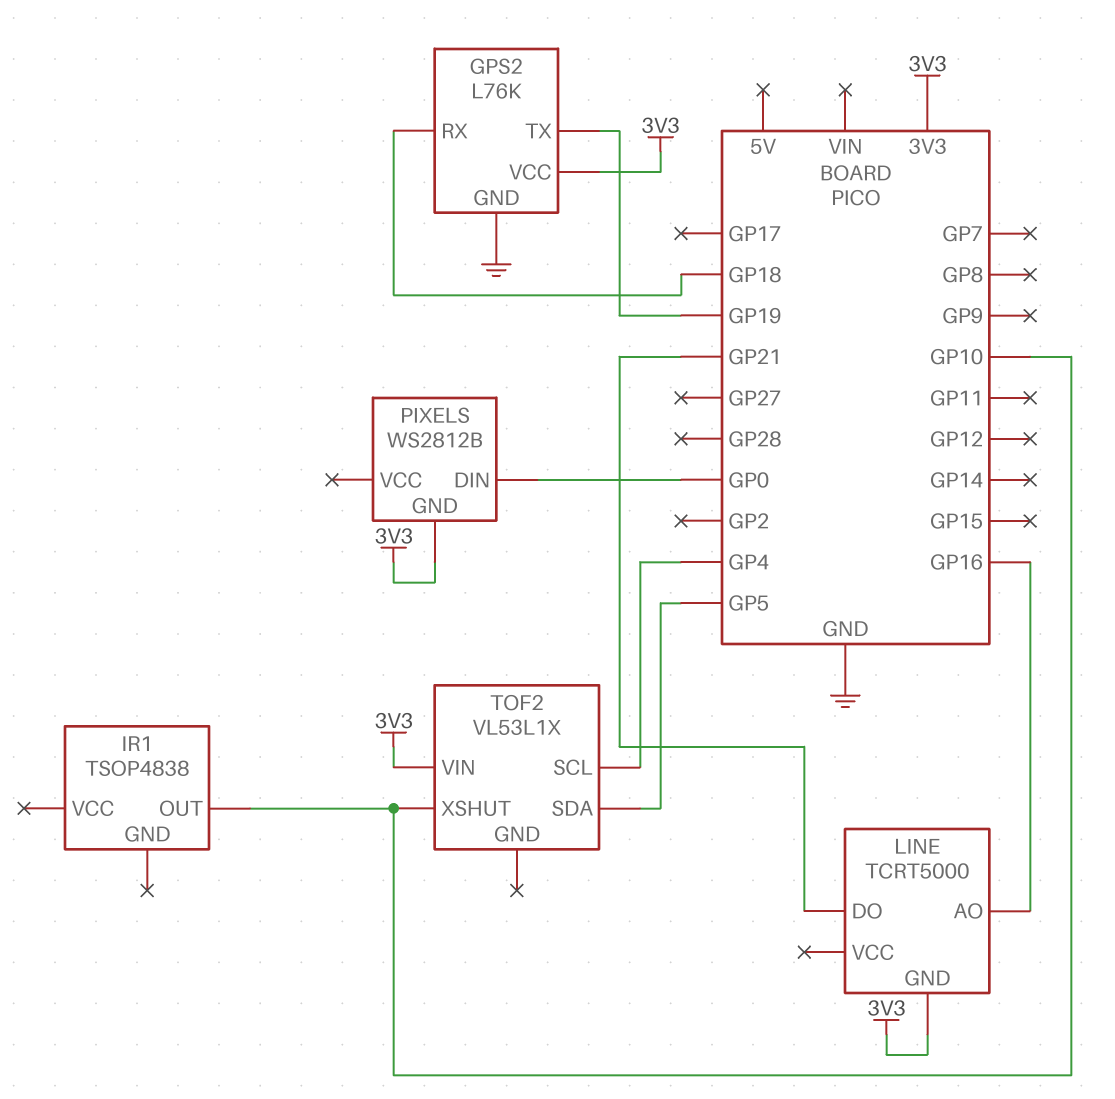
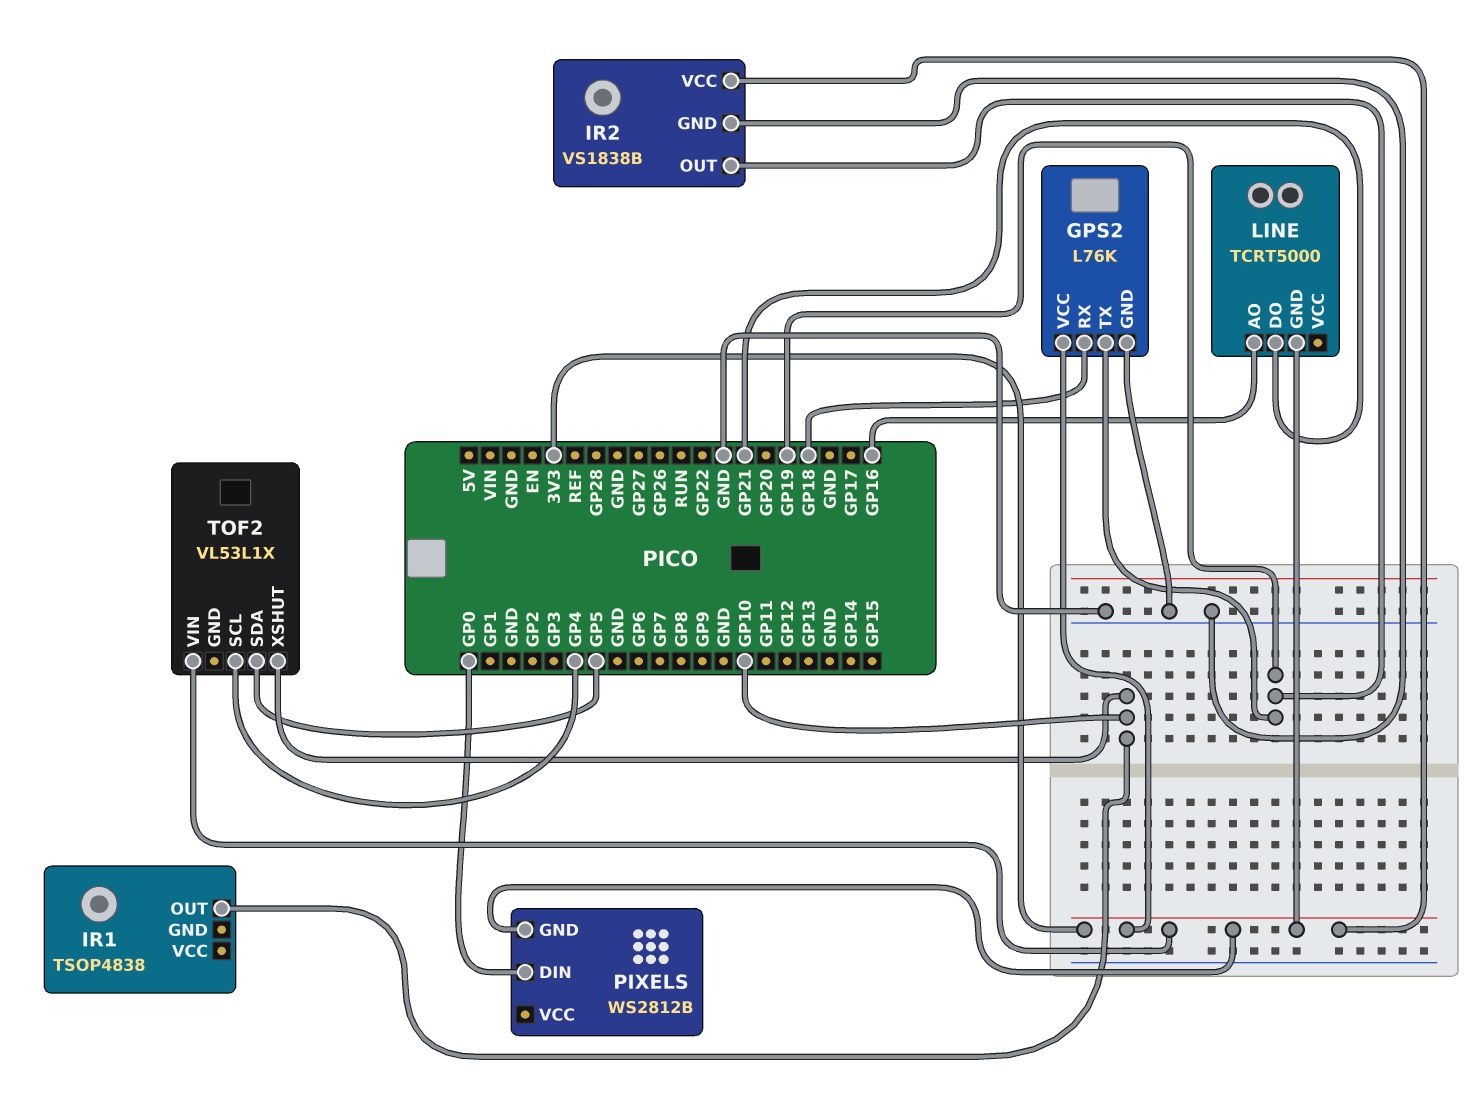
IR2: none -> VS1838B
IR2 pin GND: none -> GND
IR2 pin OUT: none -> GP19
IR2 pin VCC: none -> 3V3

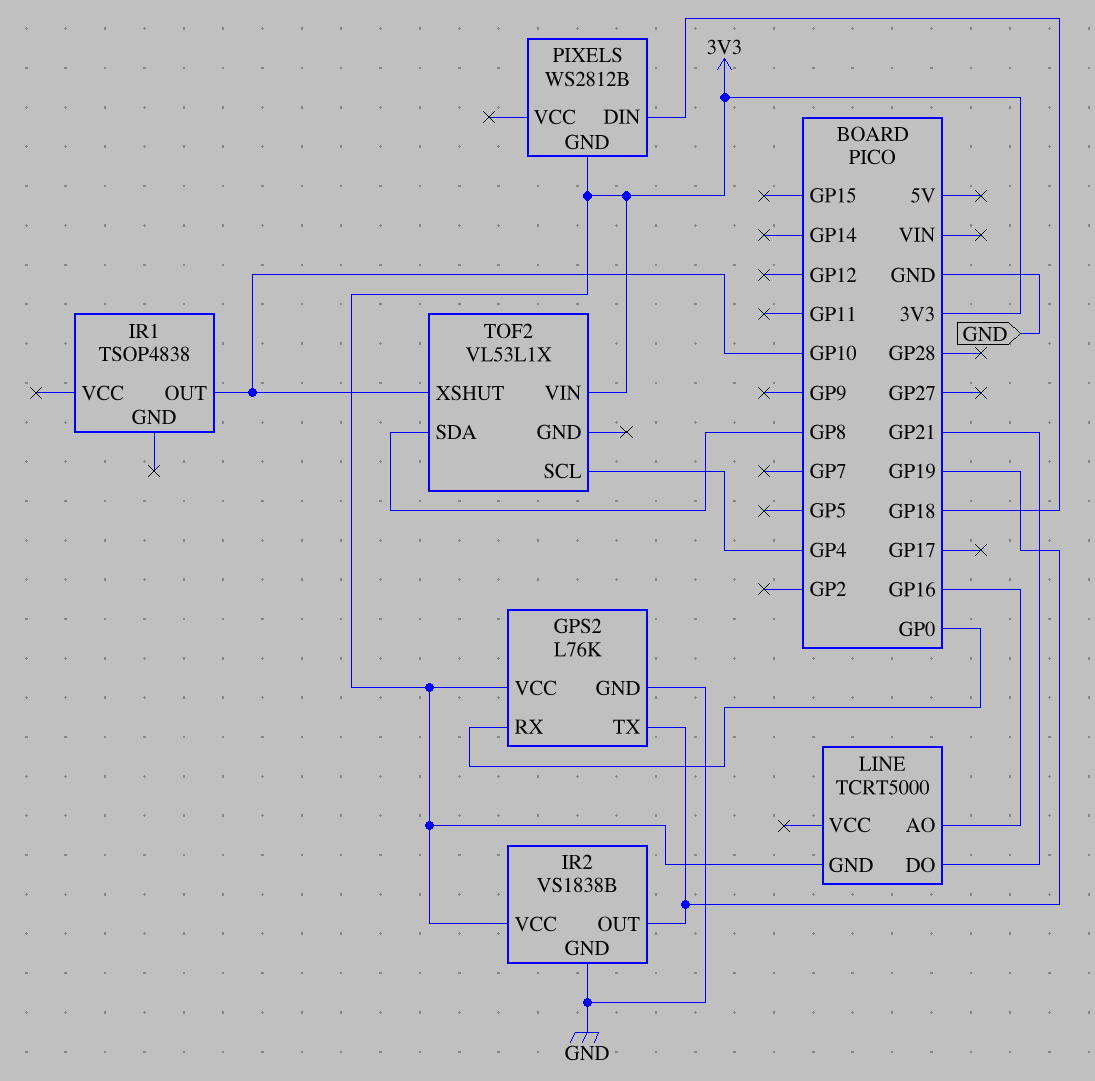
GPS2 pin RX: GP18 -> GP0
PIXELS pin DIN: GP0 -> GP18
TOF2 pin SDA: GP5 -> GP8

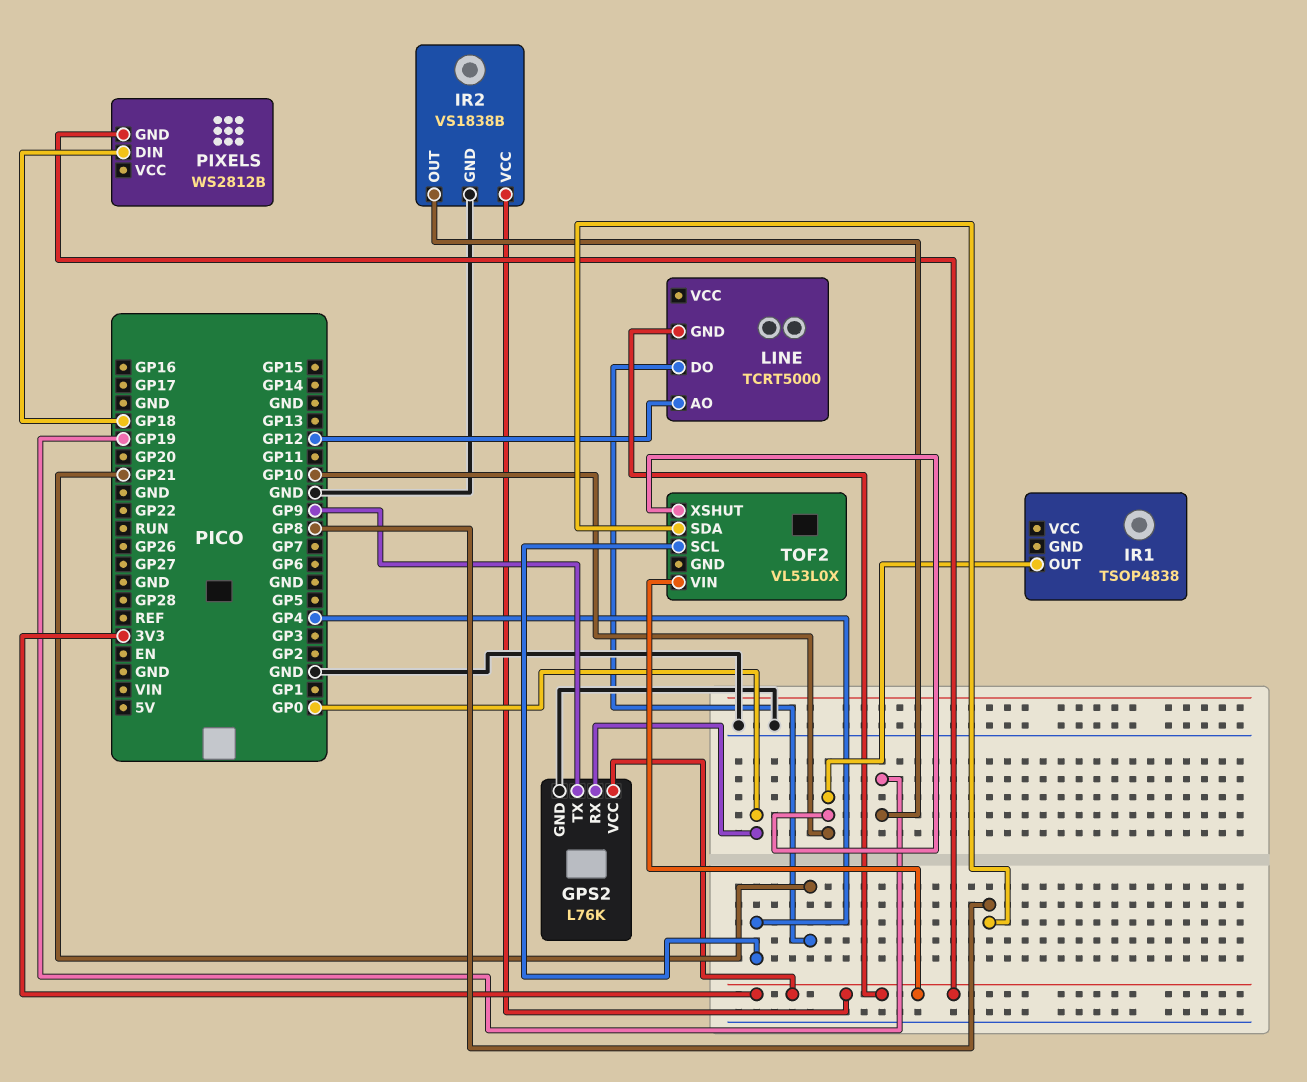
GPS2 pin TX: GP19 -> GP9
LINE pin AO: GP16 -> GP12
TOF2: VL53L1X -> VL53L0X

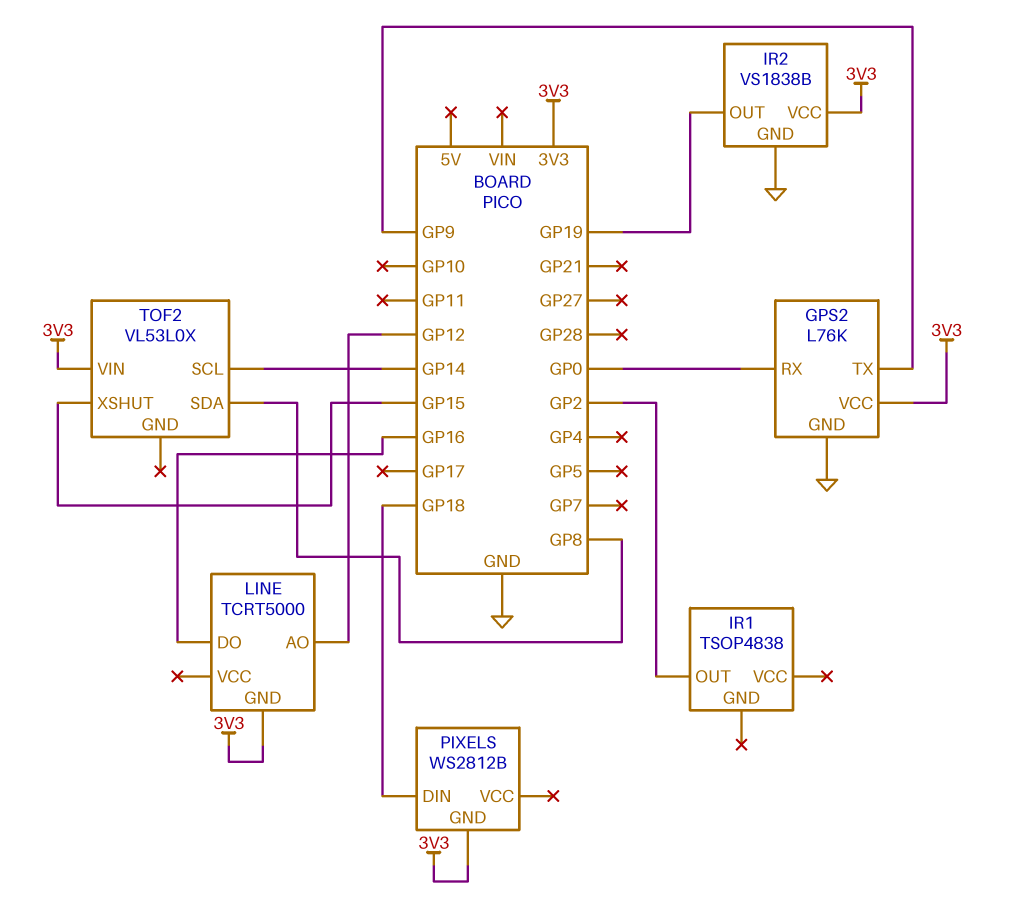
IR1 pin OUT: GP10 -> GP2
LINE pin DO: GP21 -> GP16
TOF2 pin SCL: GP4 -> GP14
TOF2 pin XSHUT: GP10 -> GP15

